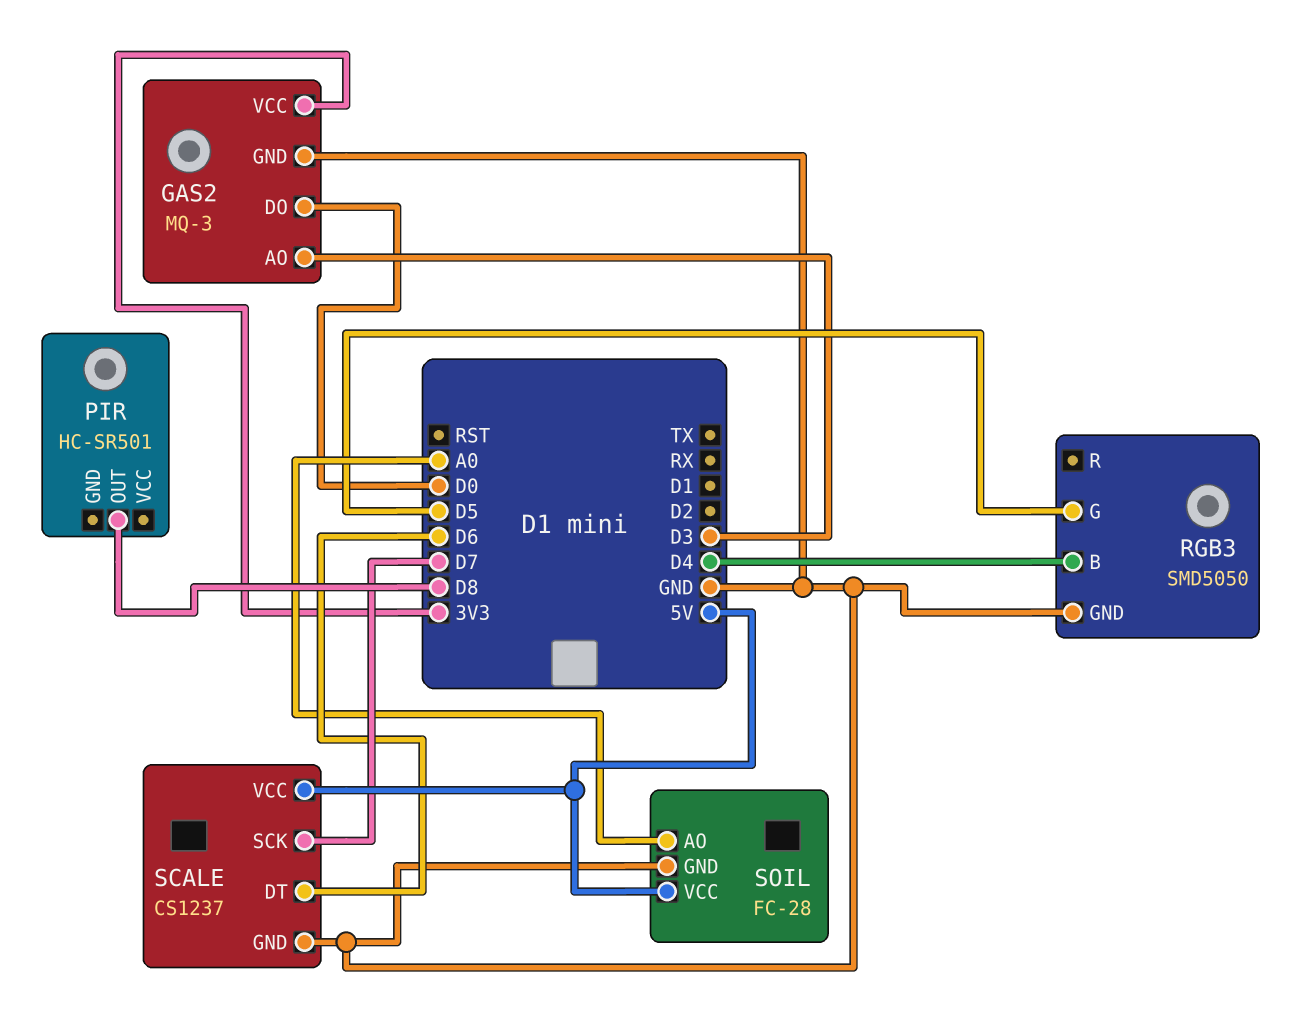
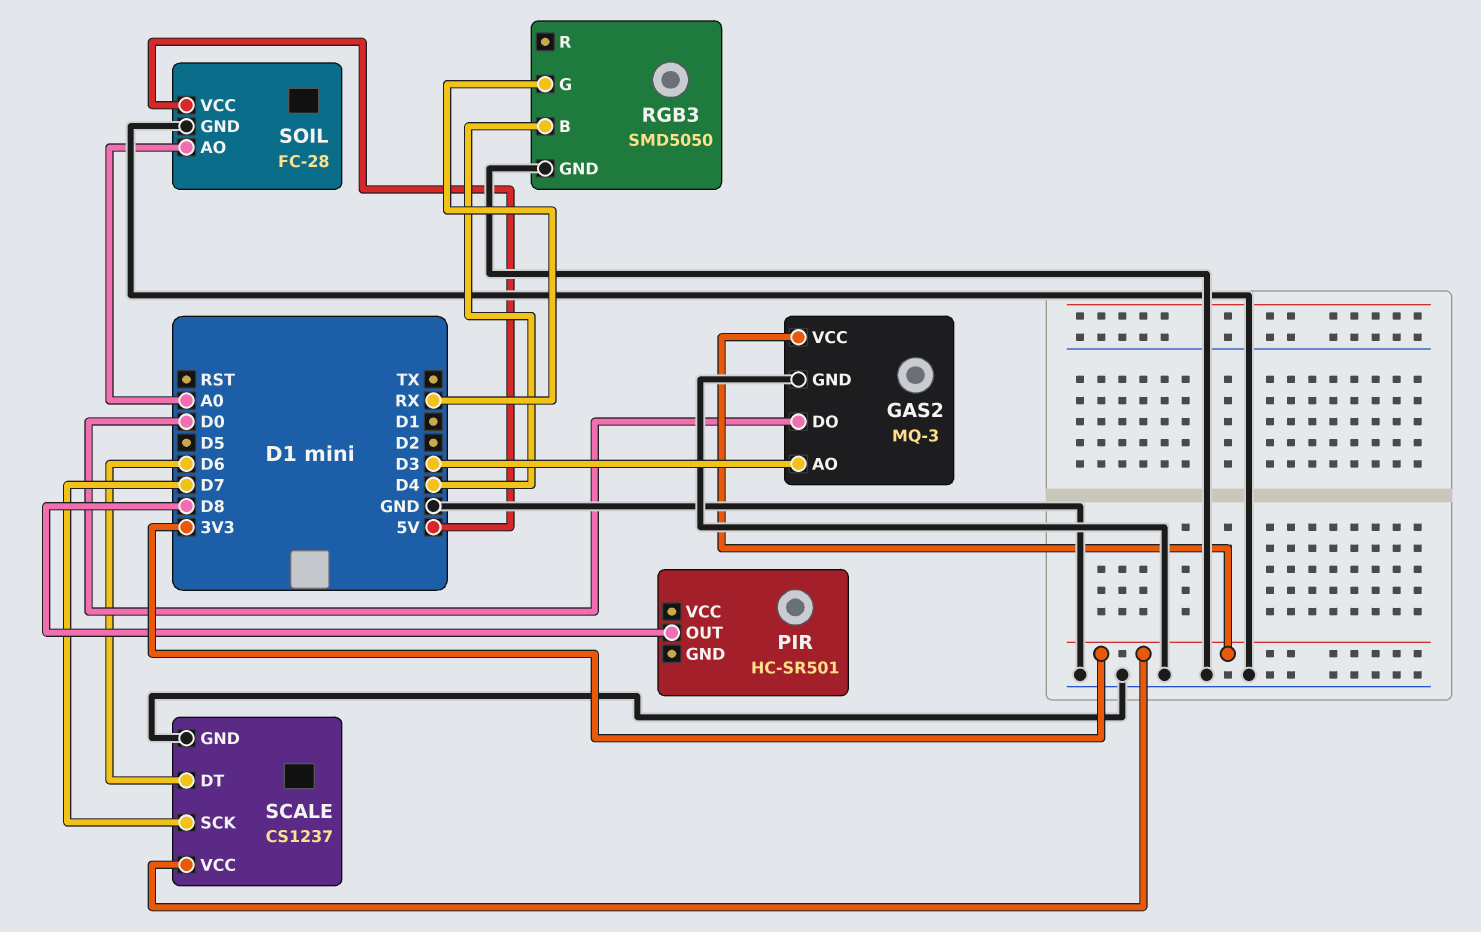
RGB3 pin G: D5 -> RX
SCALE pin VCC: 5V -> 3V3

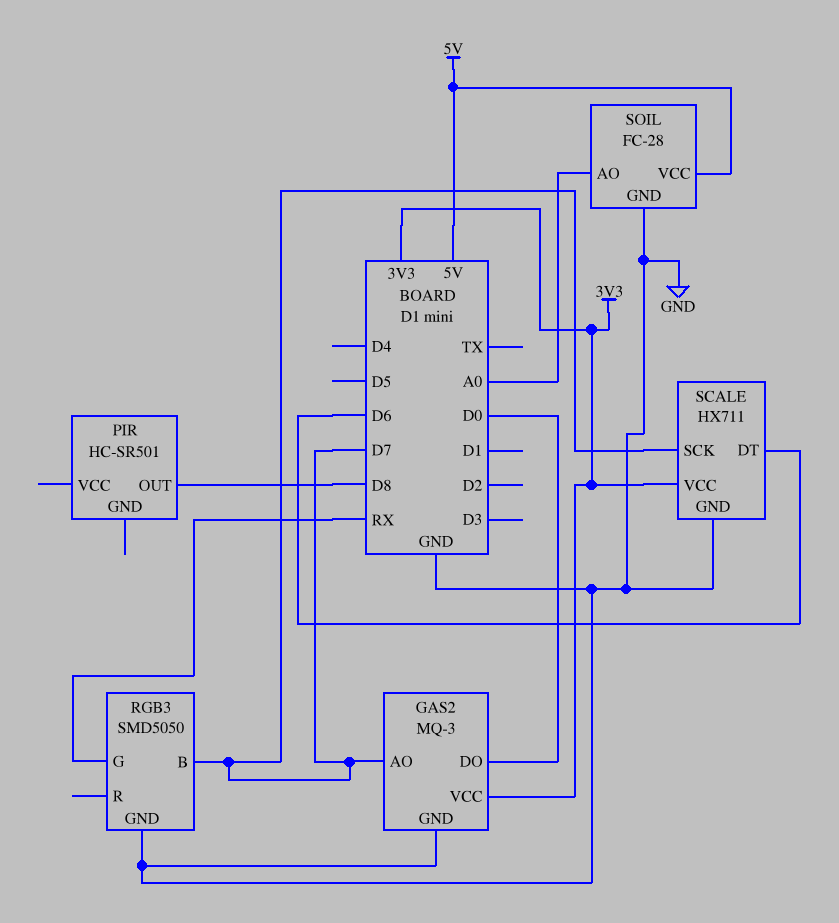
GAS2 pin AO: D3 -> D7
RGB3 pin B: D4 -> D7
SCALE: CS1237 -> HX711

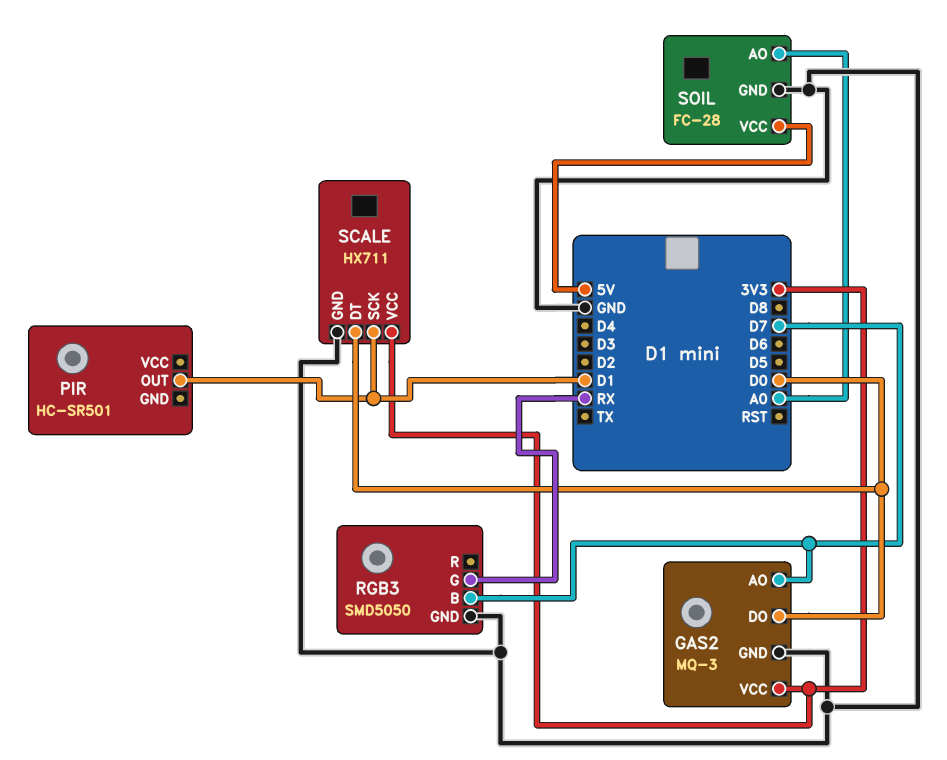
PIR pin OUT: D8 -> D1
SCALE pin DT: D6 -> D0
SCALE pin SCK: D7 -> D1

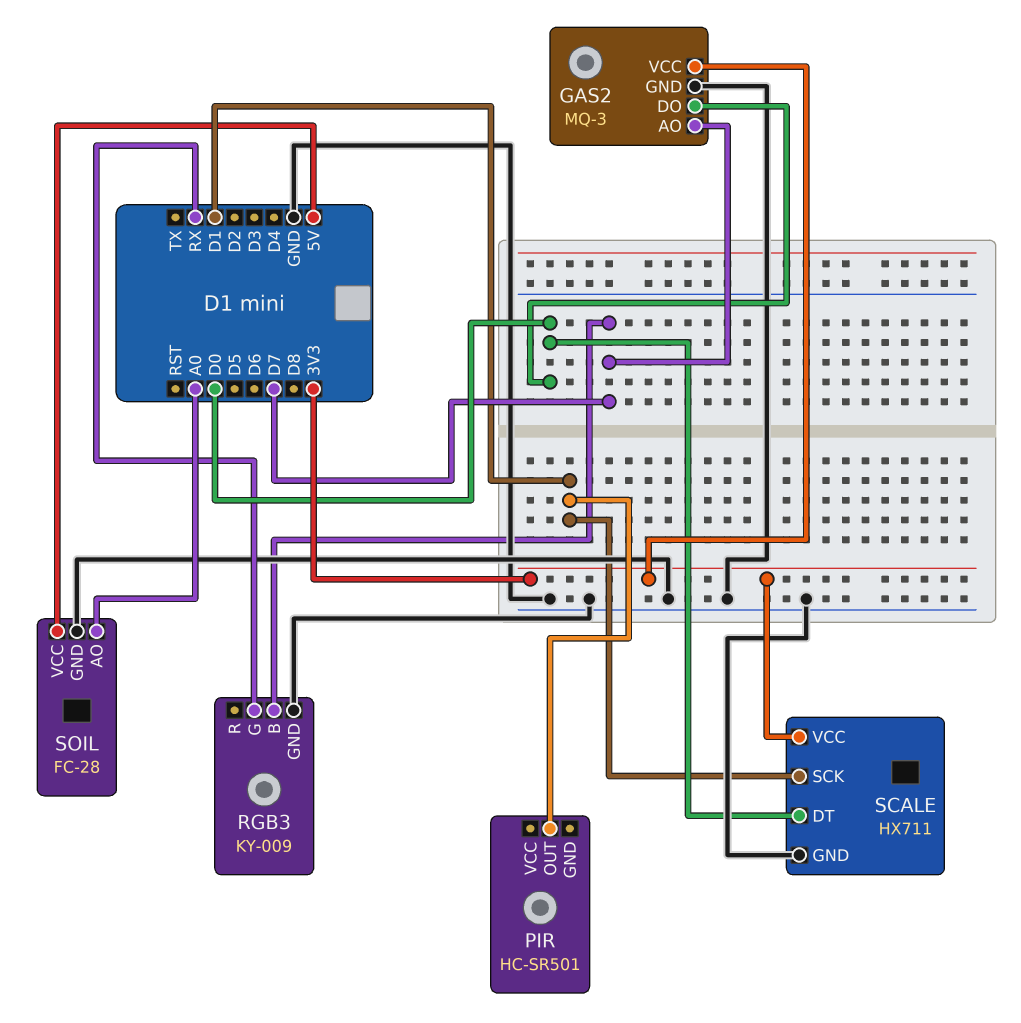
RGB3: SMD5050 -> KY-009

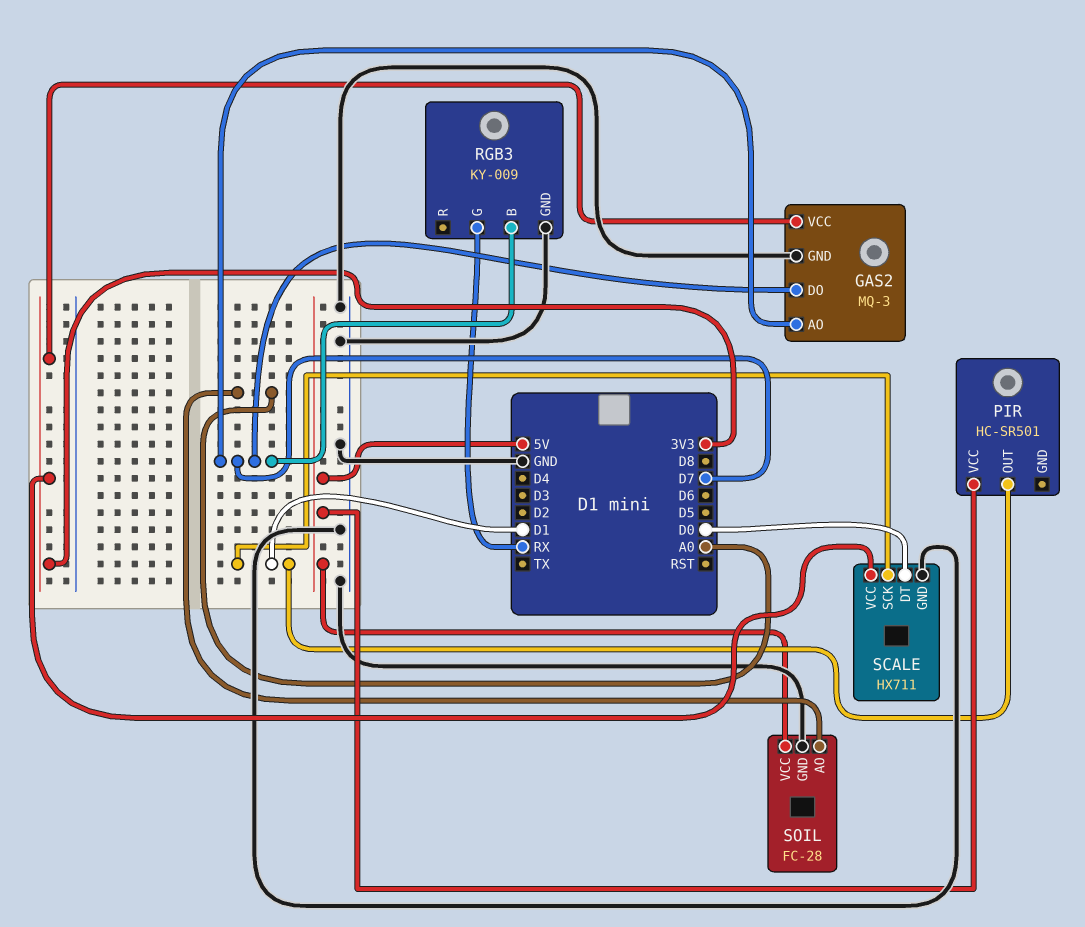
GAS2 pin DO: D0 -> D7
PIR pin VCC: none -> 5V

